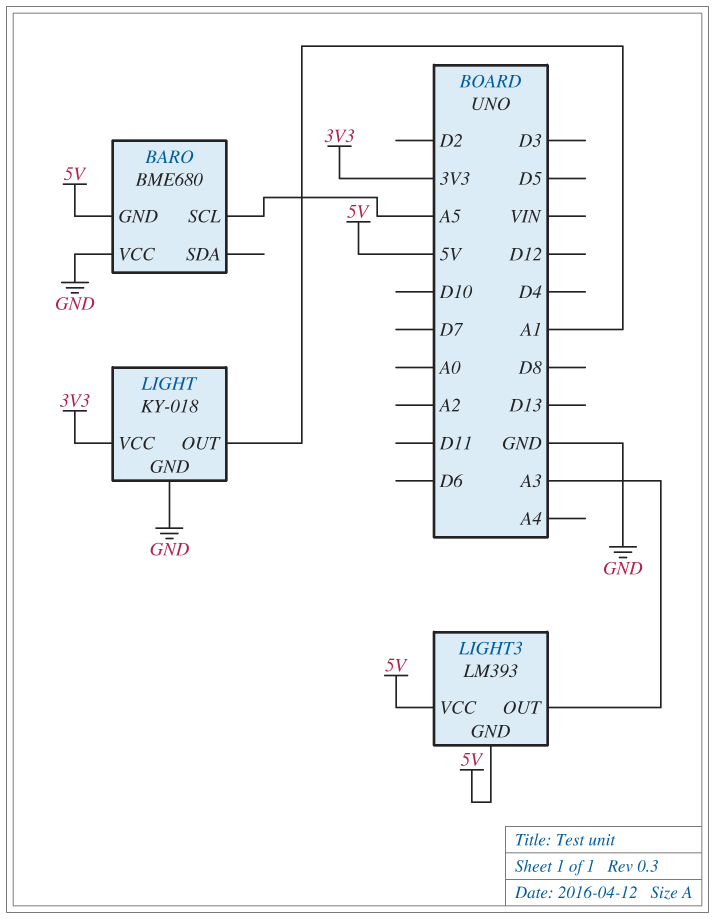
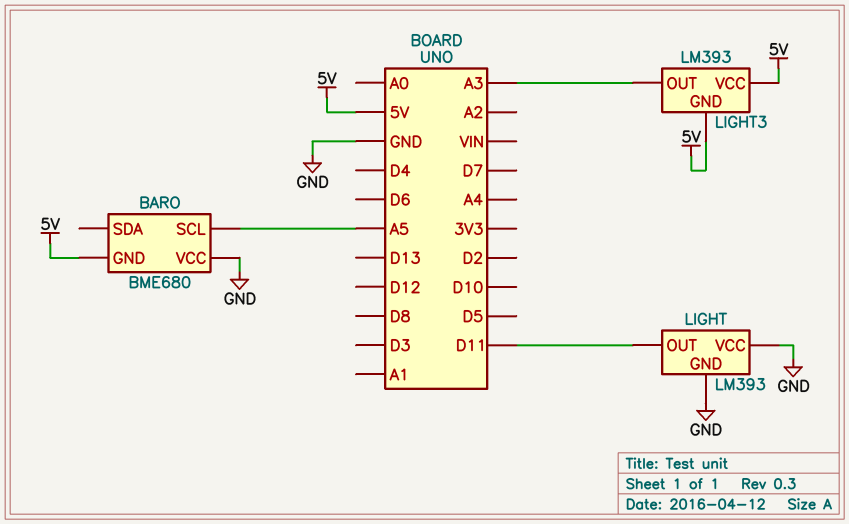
LIGHT: KY-018 -> LM393
LIGHT pin OUT: A1 -> D11
LIGHT pin VCC: 3V3 -> GND

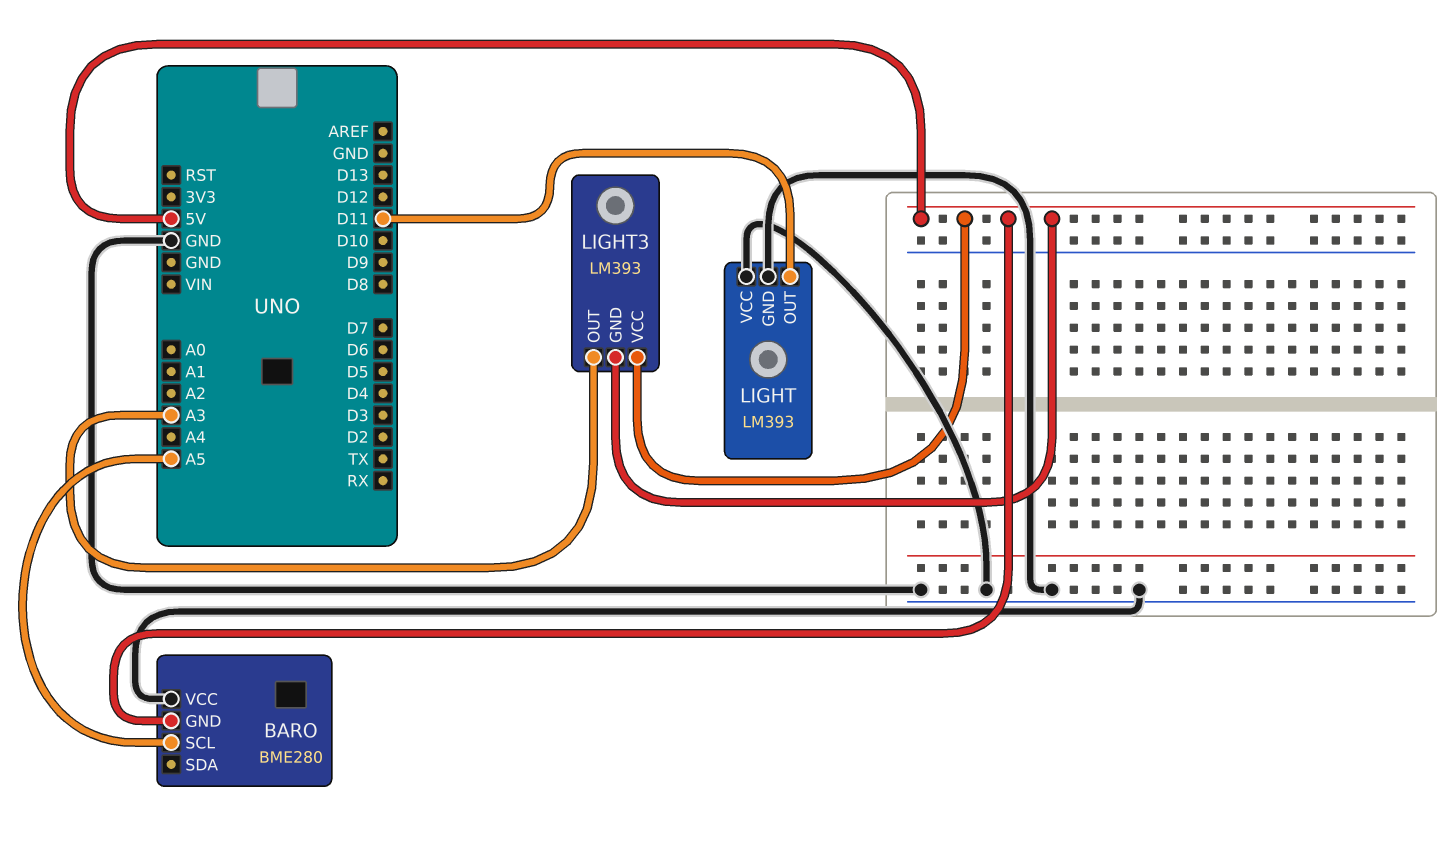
BARO: BME680 -> BME280

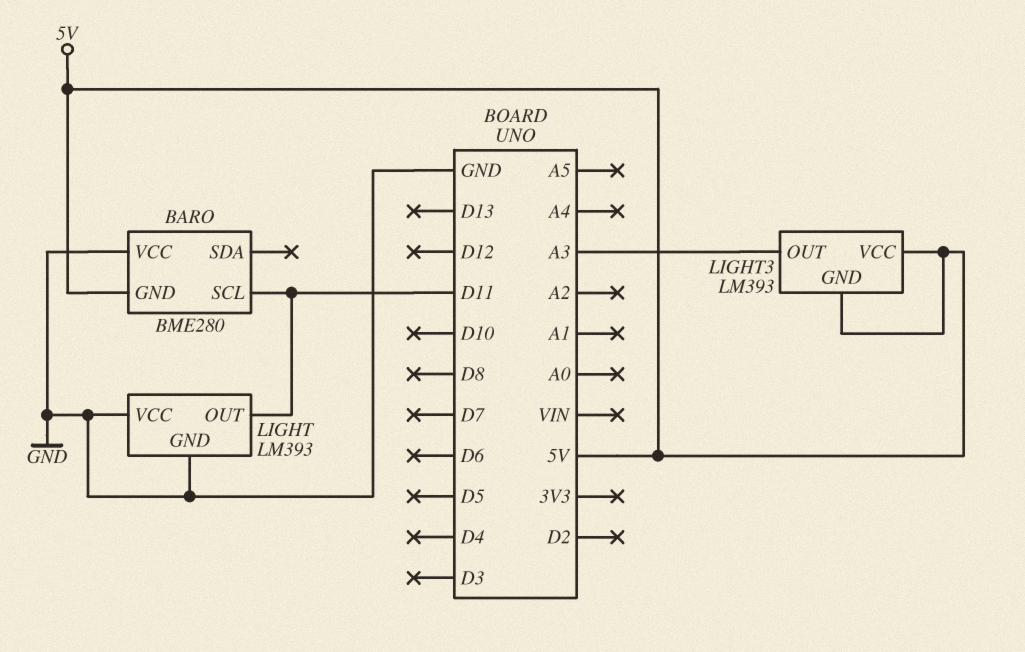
BARO pin SCL: A5 -> D11

